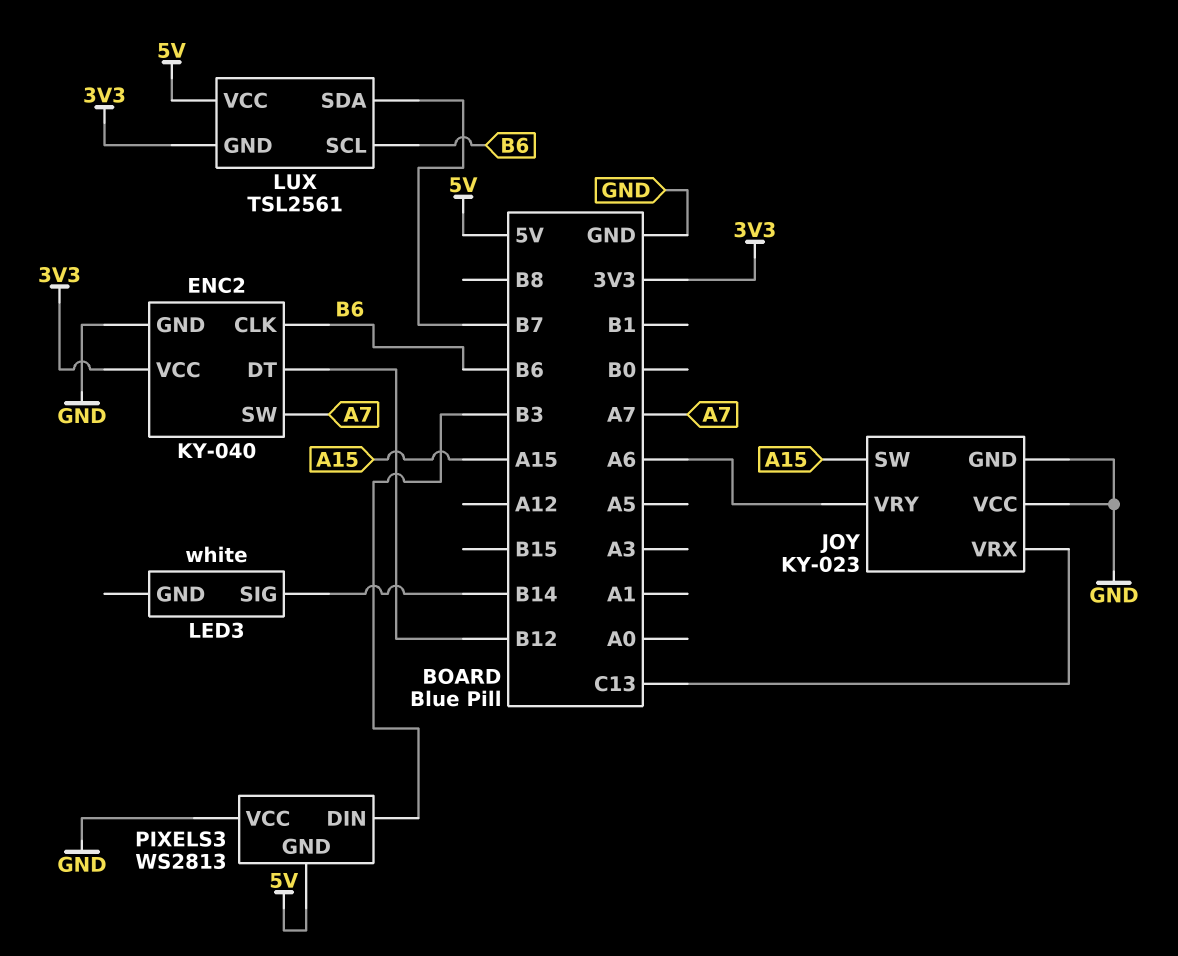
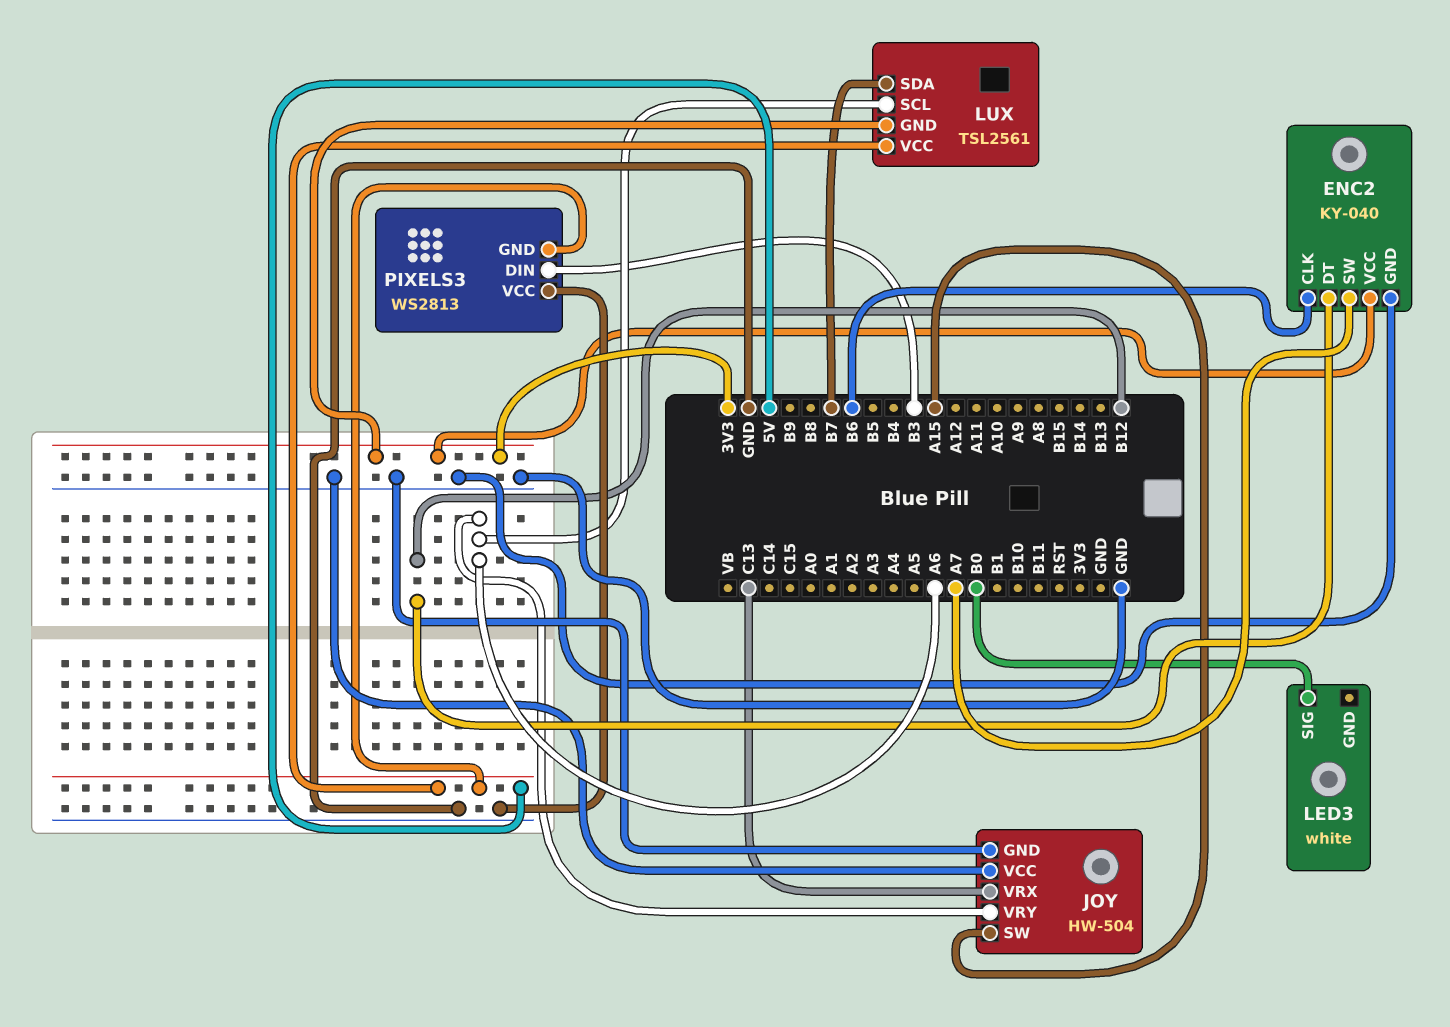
JOY: KY-023 -> HW-504
LED3 pin SIG: B14 -> B0
LUX pin SCL: B6 -> A6

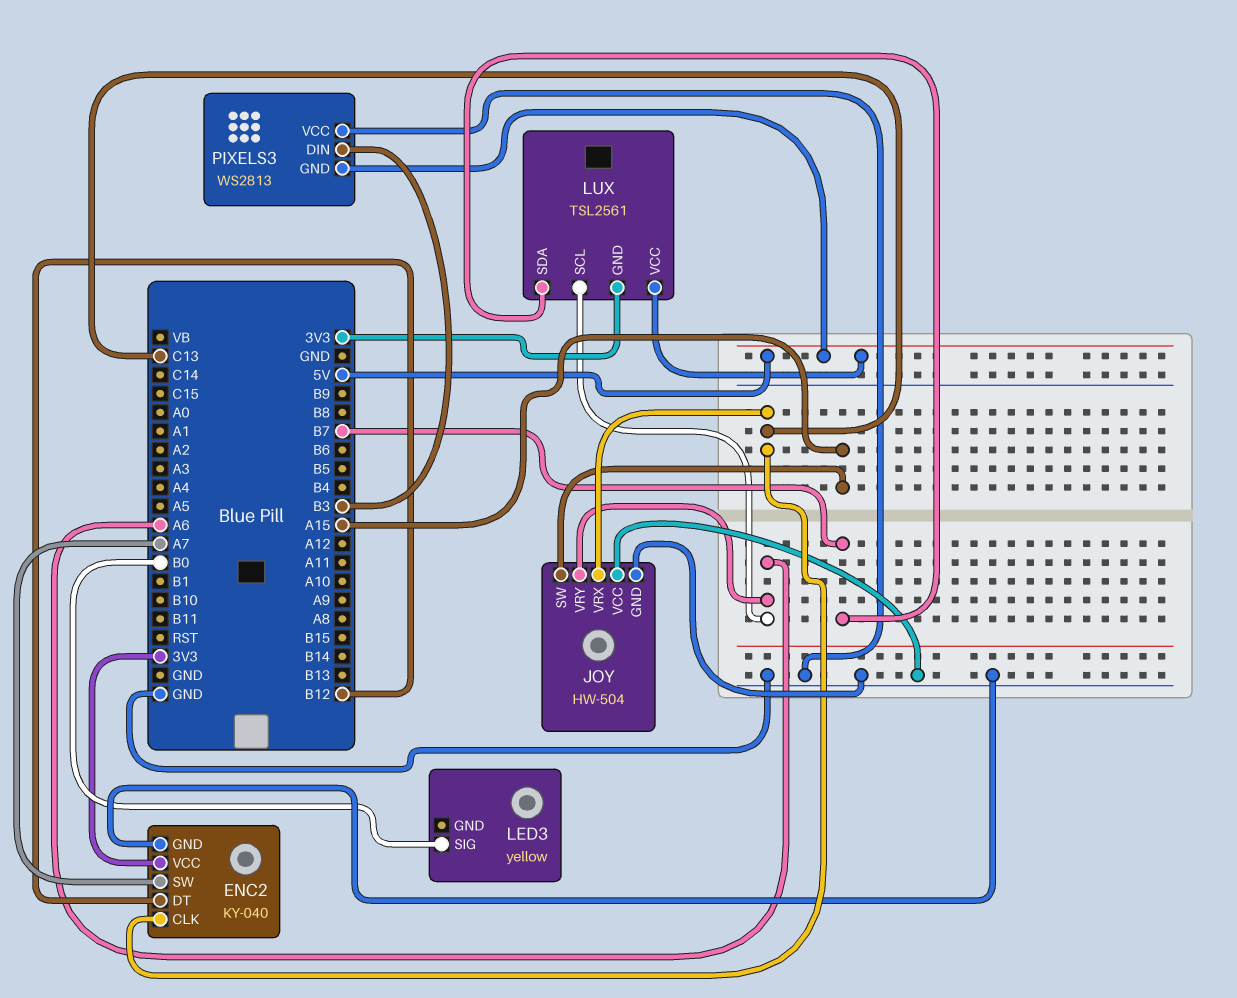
ENC2 pin CLK: B6 -> C13
LED3: white -> yellow

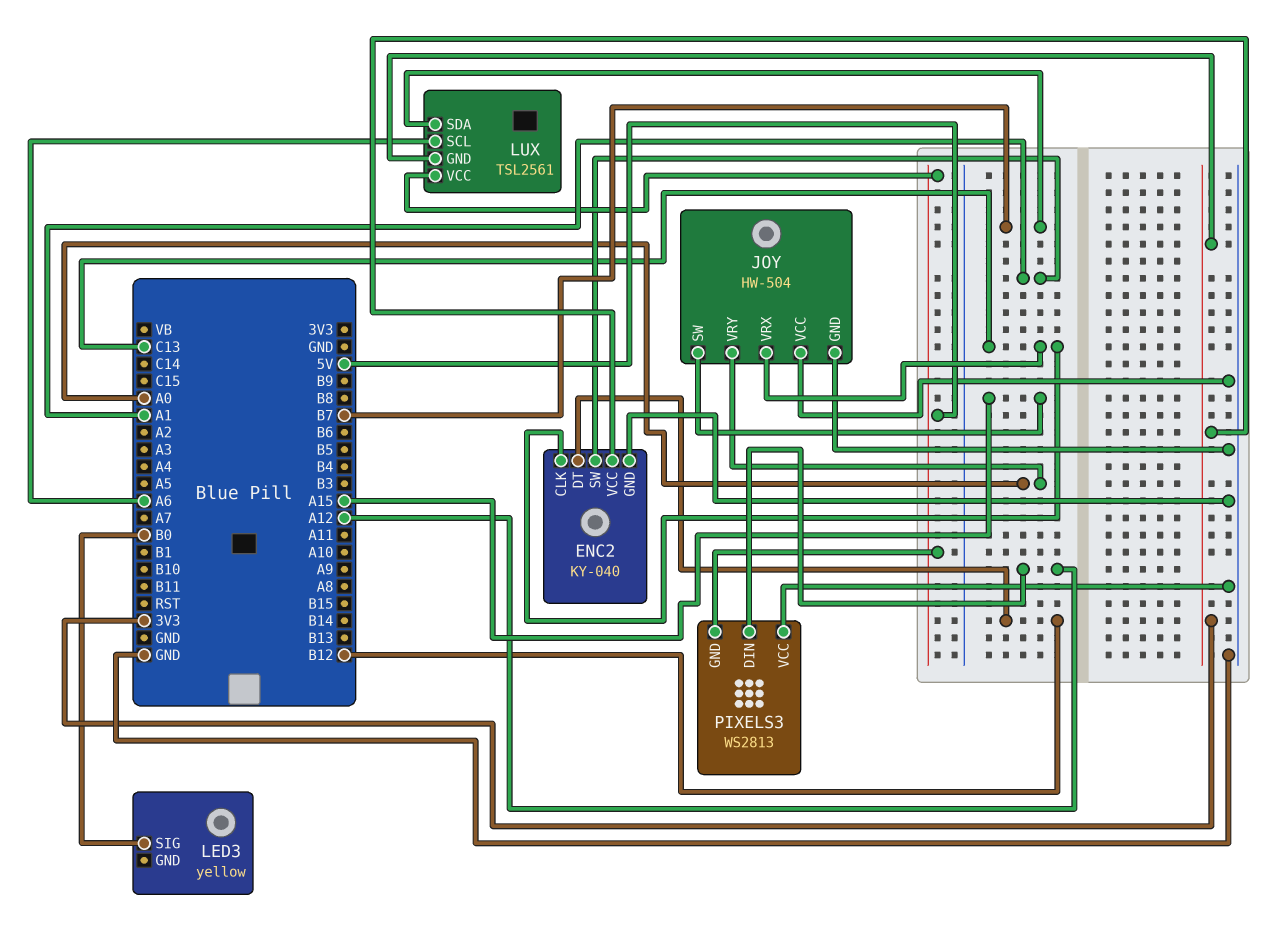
ENC2 pin SW: A7 -> A1
JOY pin VRY: A6 -> A0
PIXELS3 pin DIN: B3 -> A12

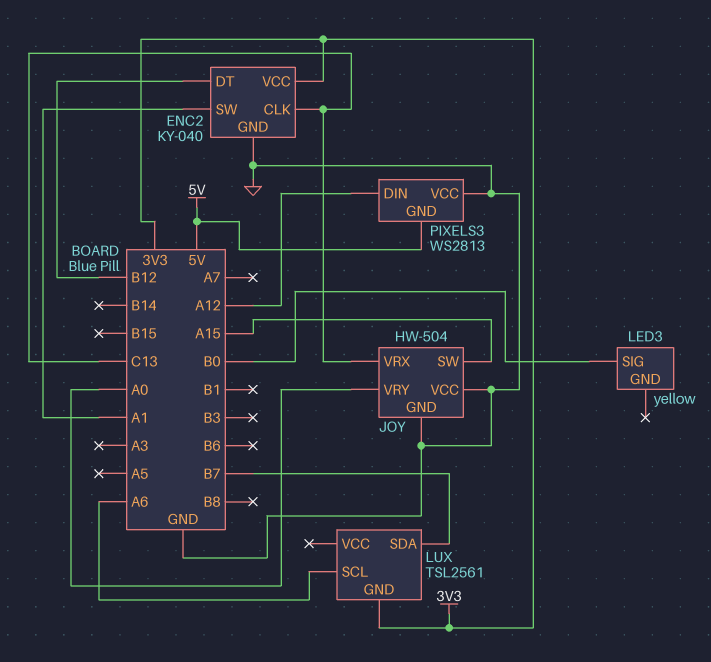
LUX pin VCC: 5V -> none

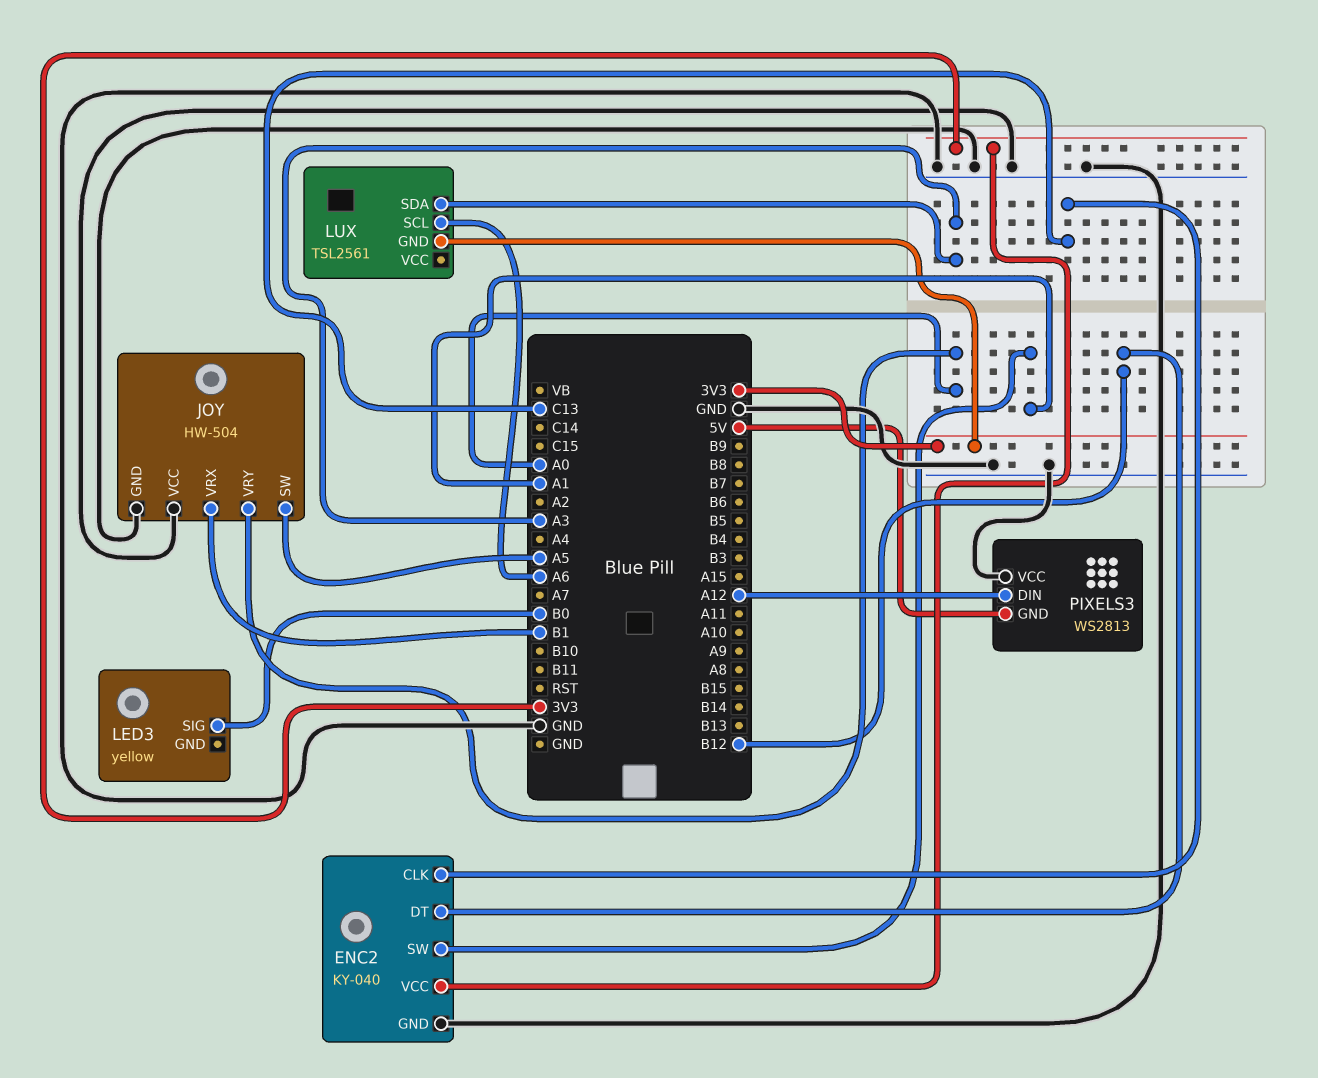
JOY pin SW: A15 -> A5
JOY pin VRX: C13 -> B1
LUX pin SDA: B7 -> A3

